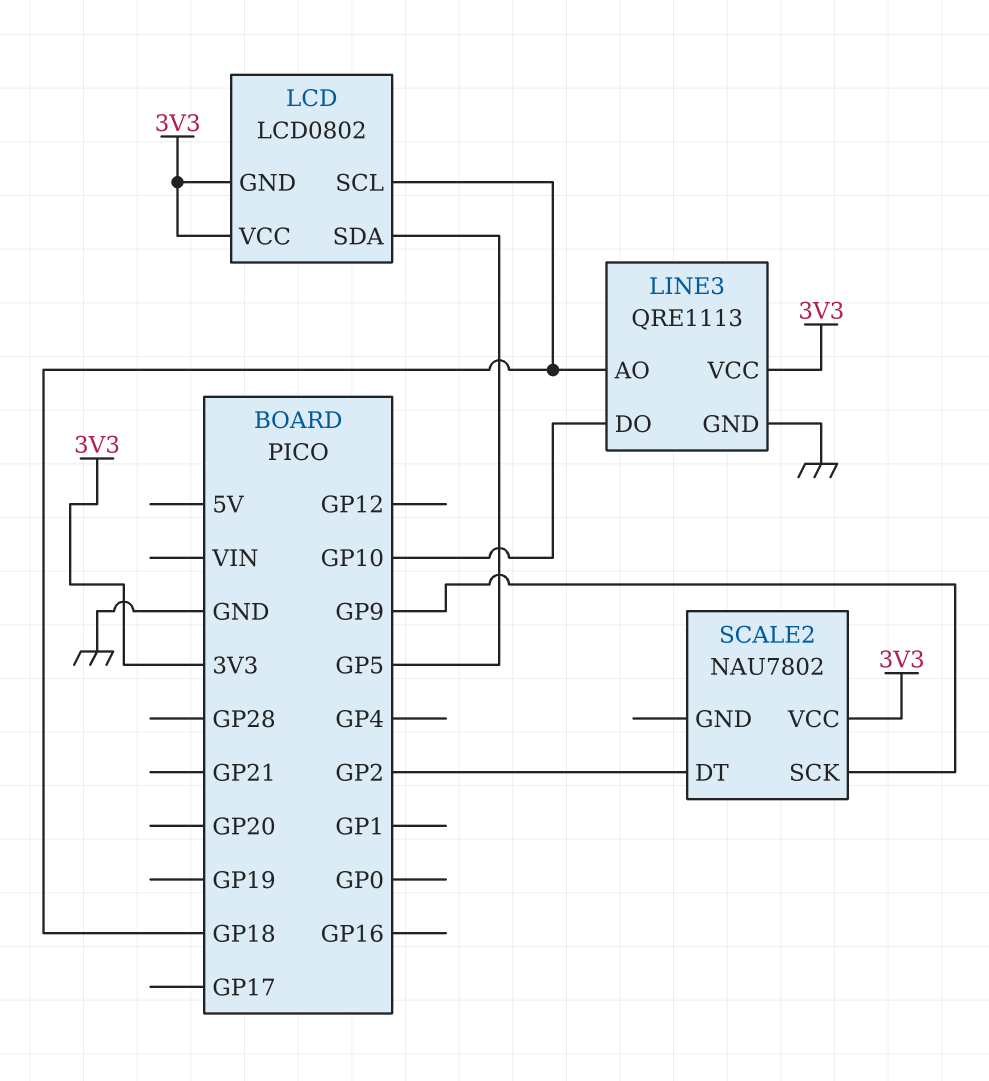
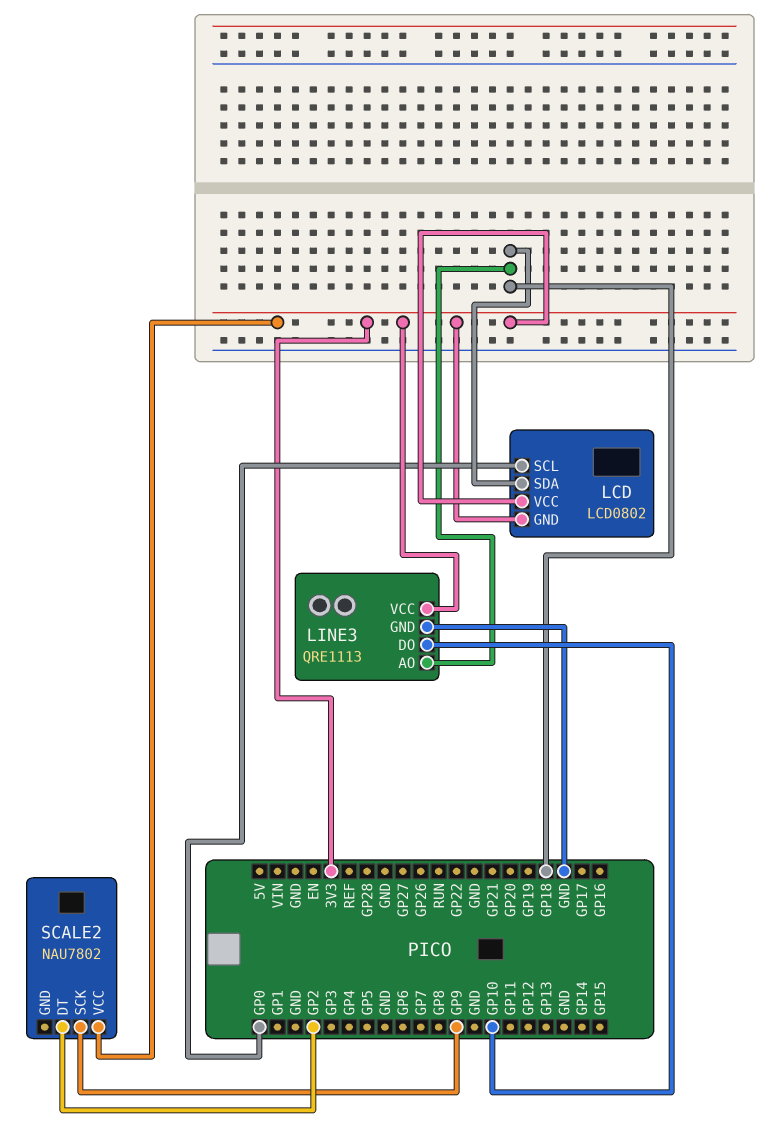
LCD pin SCL: GP18 -> GP0
LCD pin SDA: GP5 -> GP18

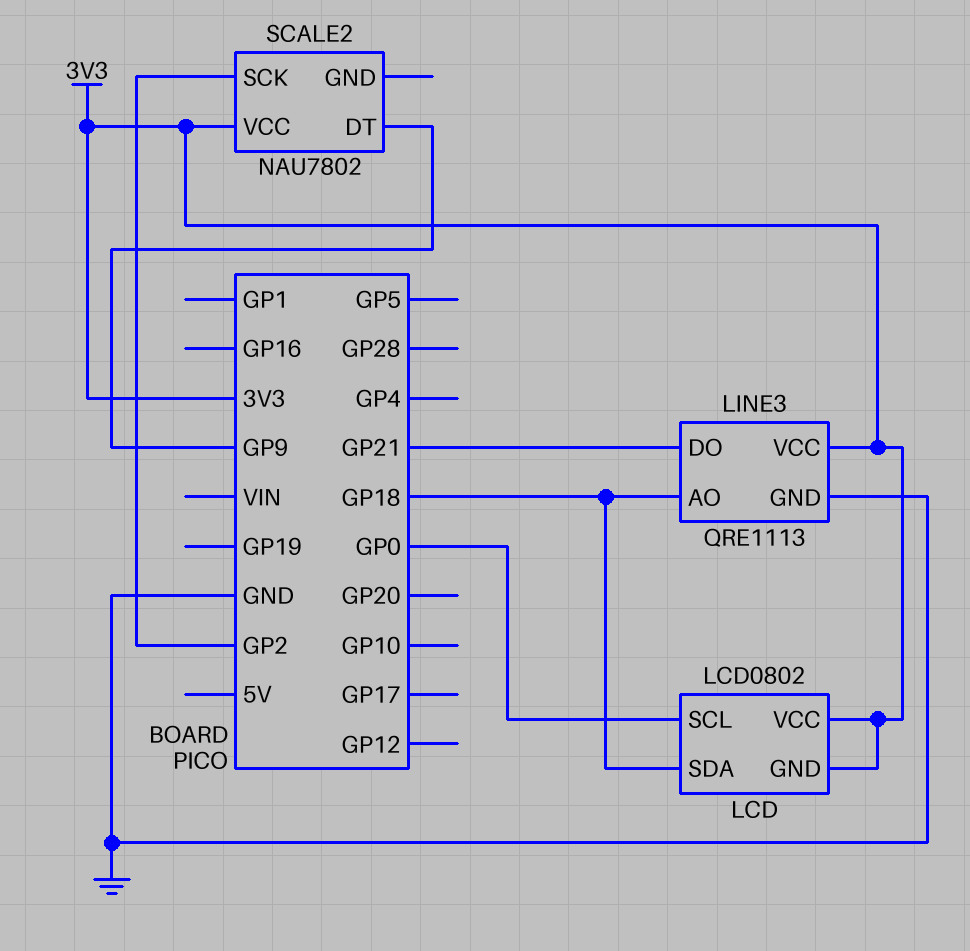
LINE3 pin DO: GP10 -> GP21
SCALE2 pin DT: GP2 -> GP9
SCALE2 pin SCK: GP9 -> GP2

